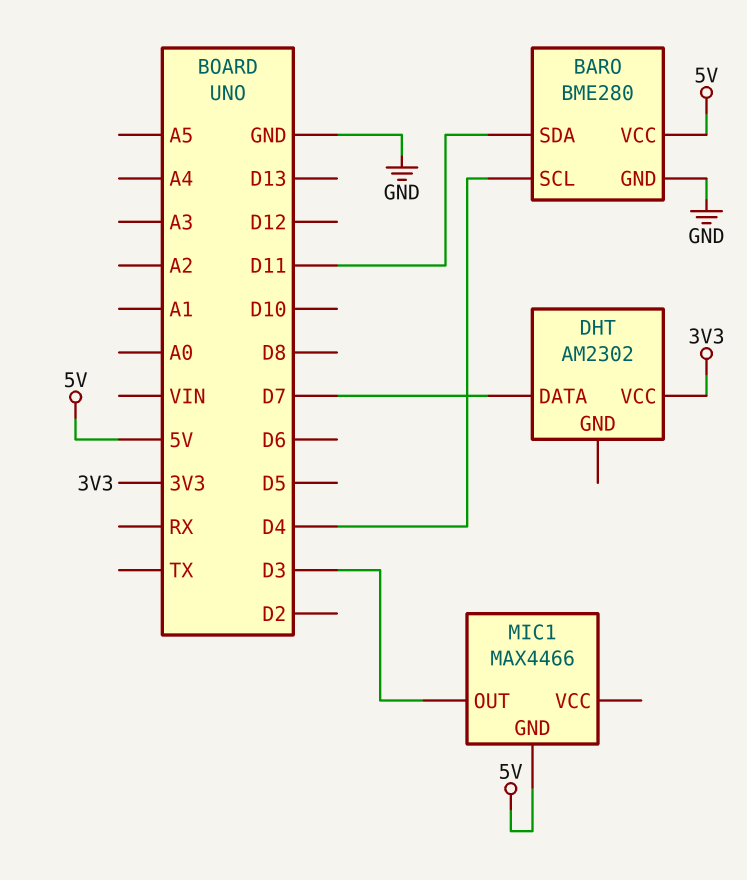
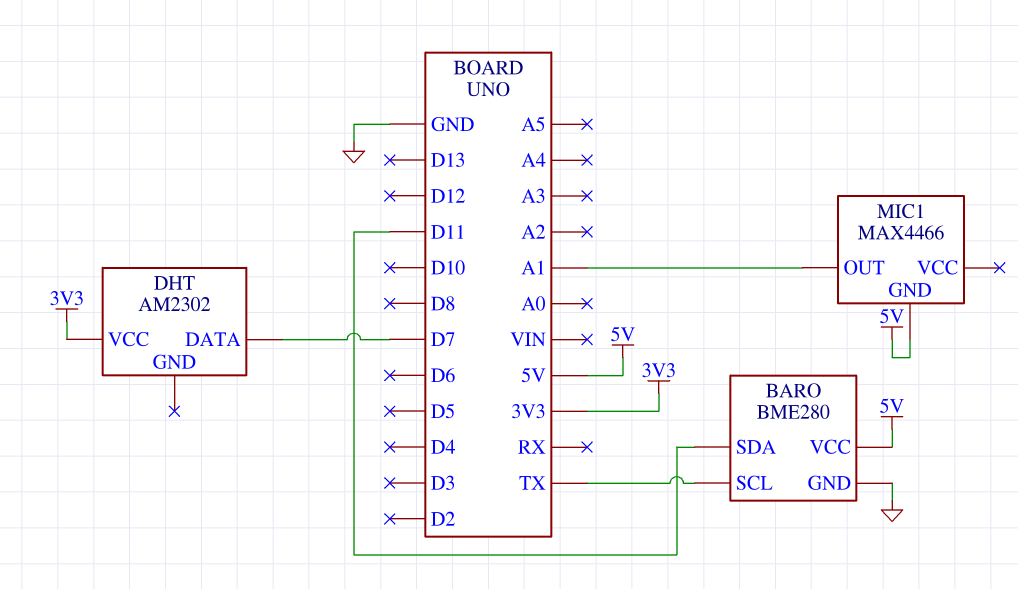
BARO pin SCL: D4 -> TX
MIC1 pin OUT: D3 -> A1

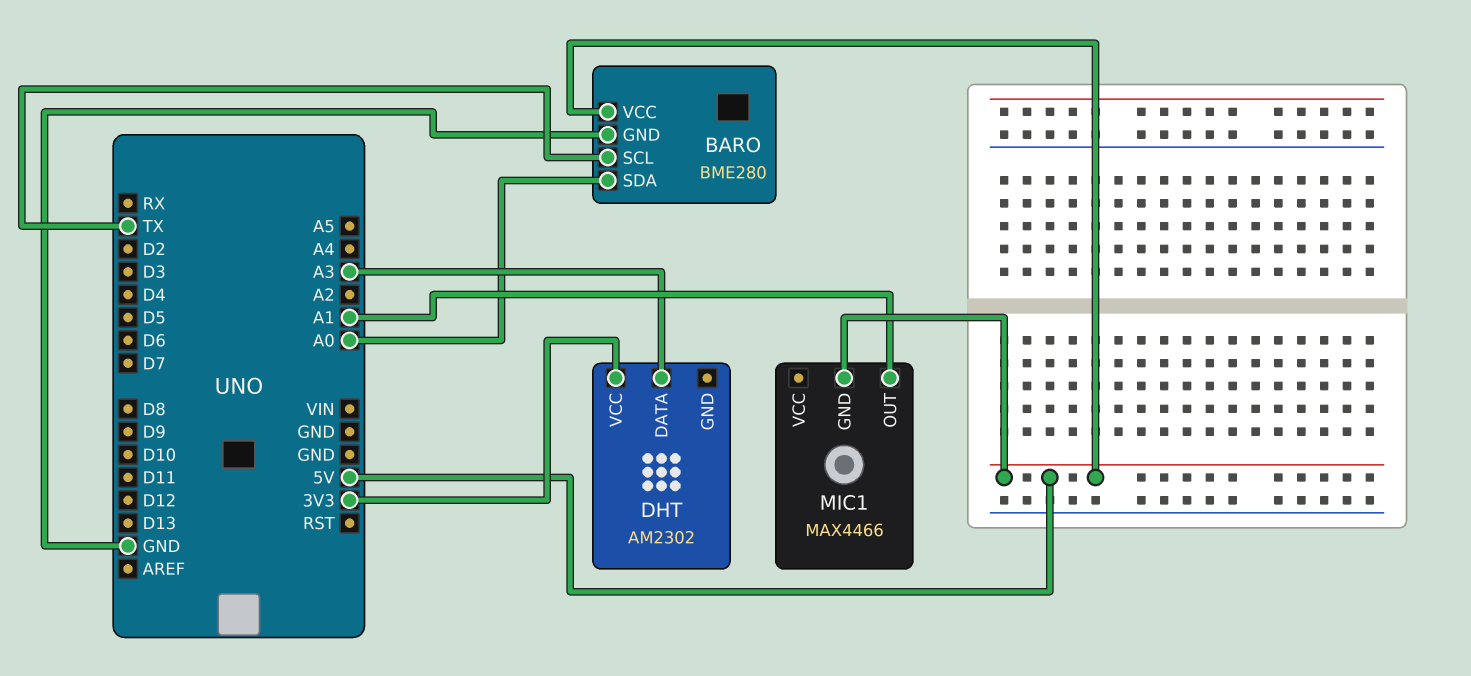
BARO pin SDA: D11 -> A0
DHT pin DATA: D7 -> A3

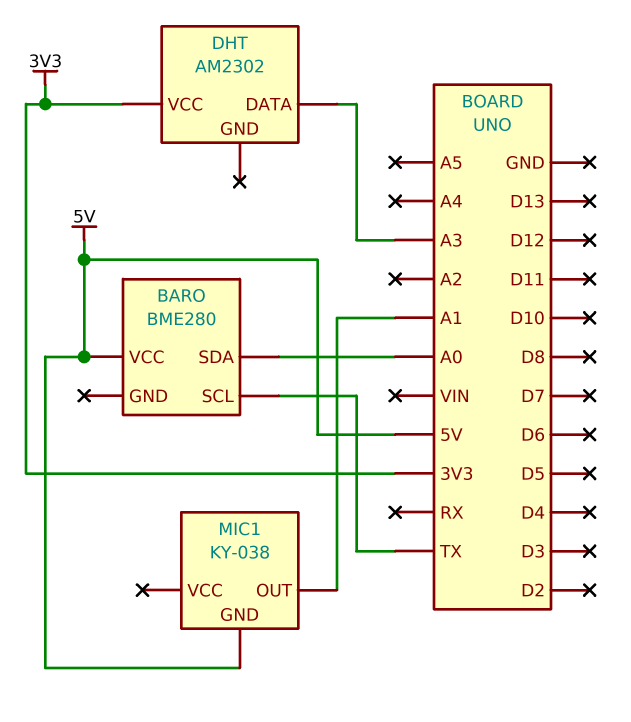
BARO pin GND: GND -> none
MIC1: MAX4466 -> KY-038

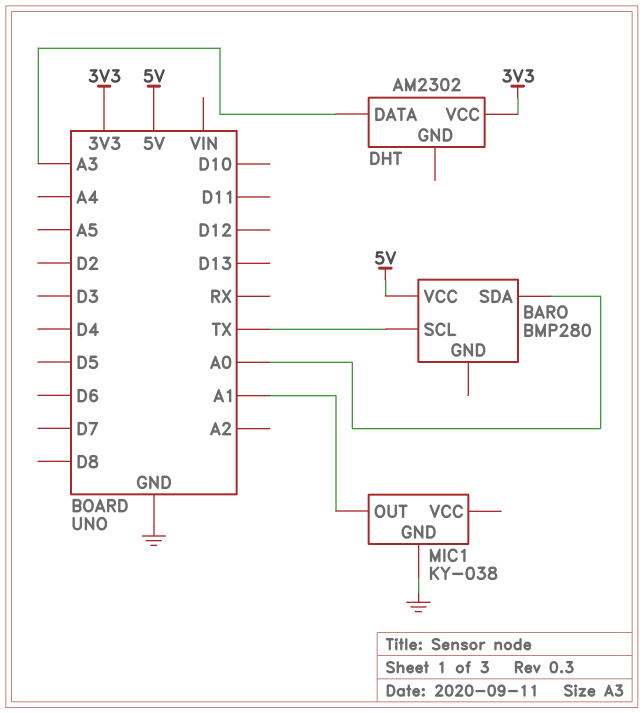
BARO: BME280 -> BMP280
MIC1 pin GND: 5V -> GND

